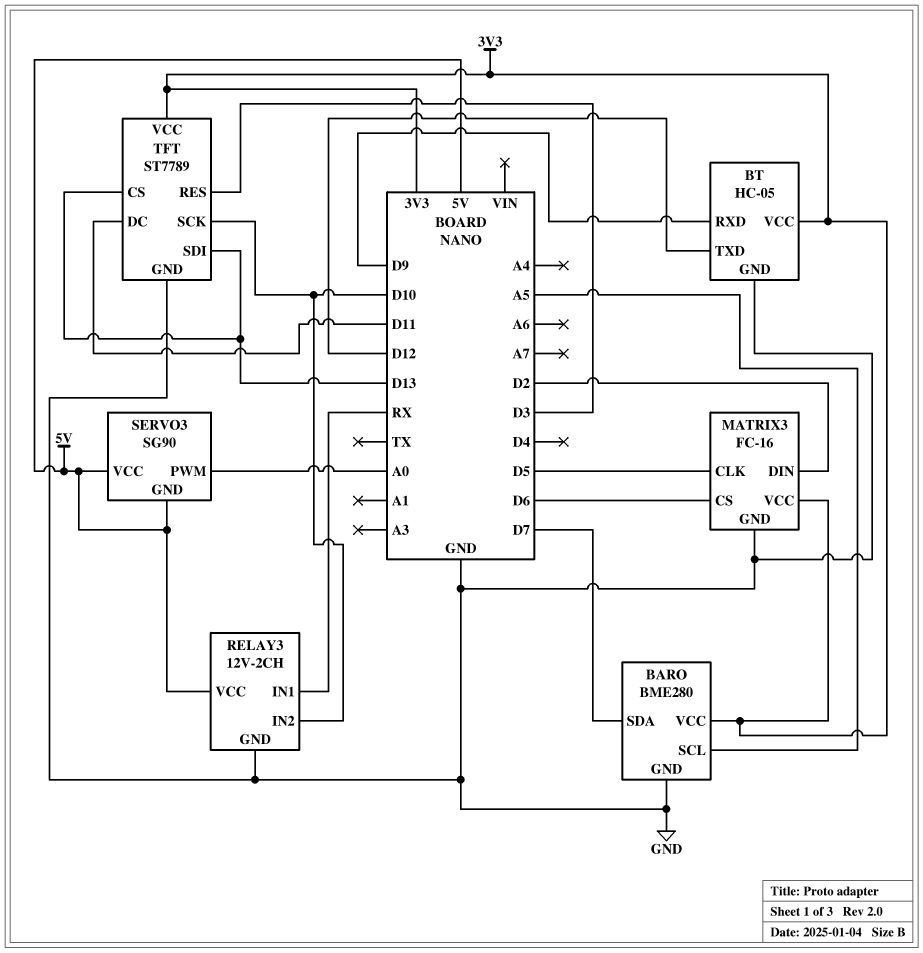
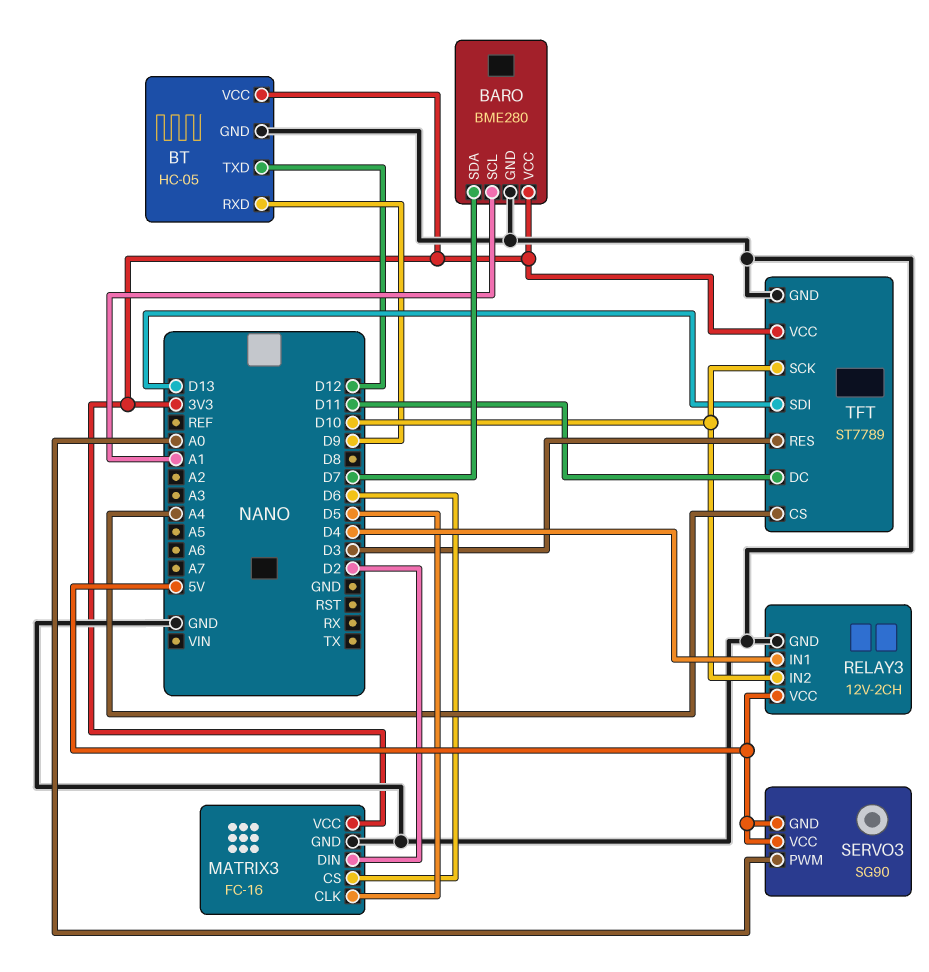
BARO pin SCL: A5 -> A1
RELAY3 pin IN1: RX -> D4
TFT pin CS: D13 -> A4

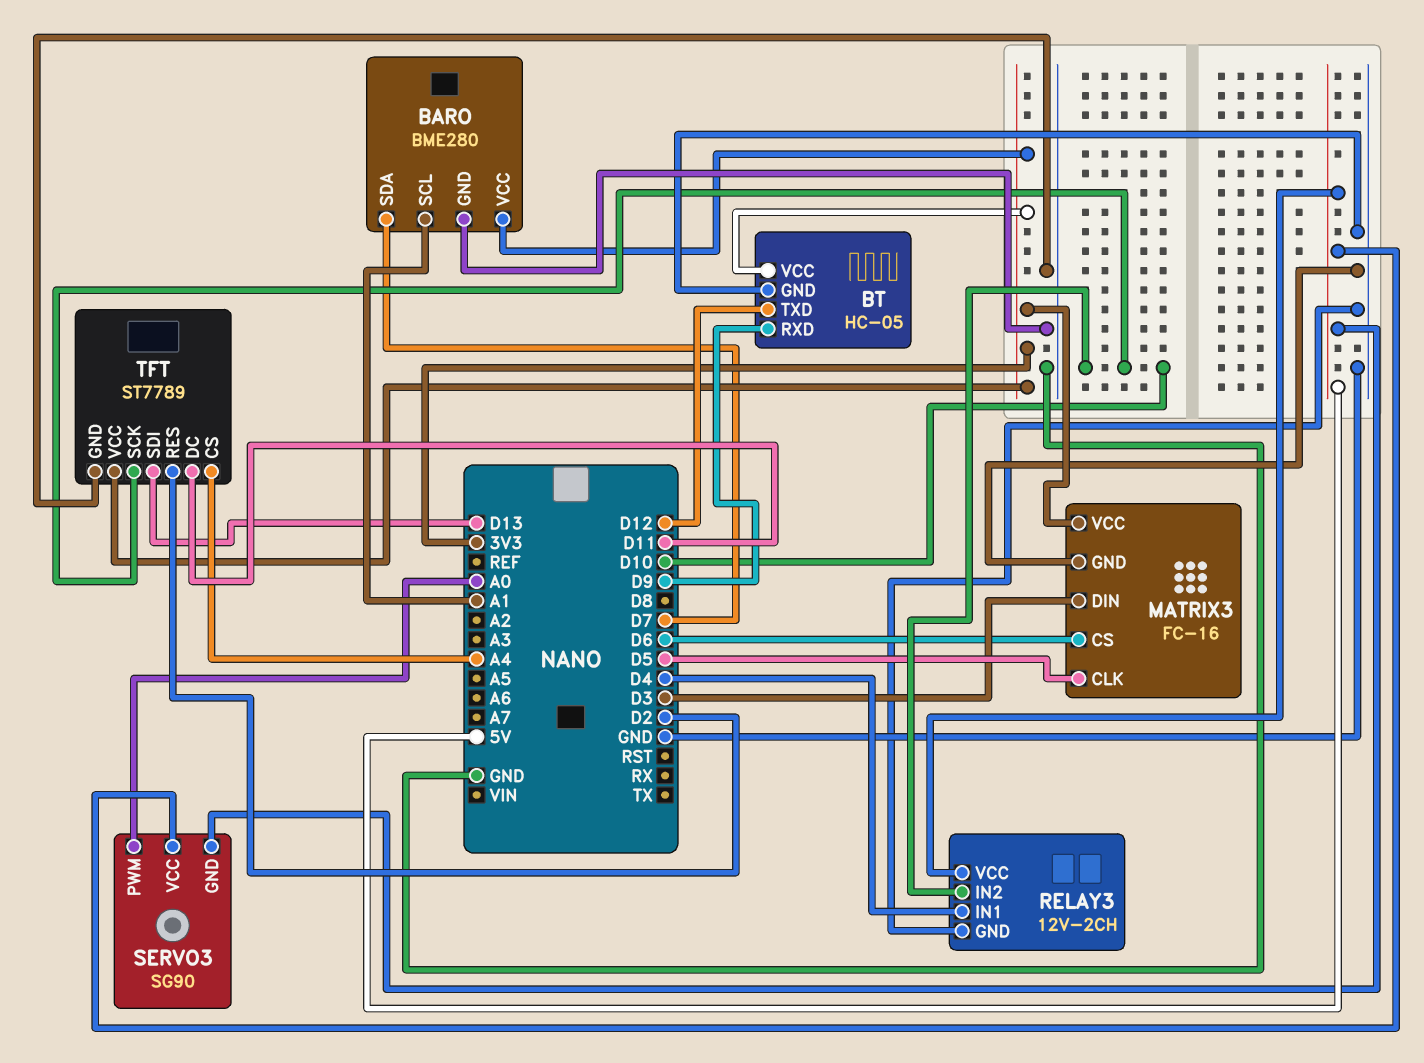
MATRIX3 pin DIN: D2 -> D3
TFT pin RES: D3 -> D2

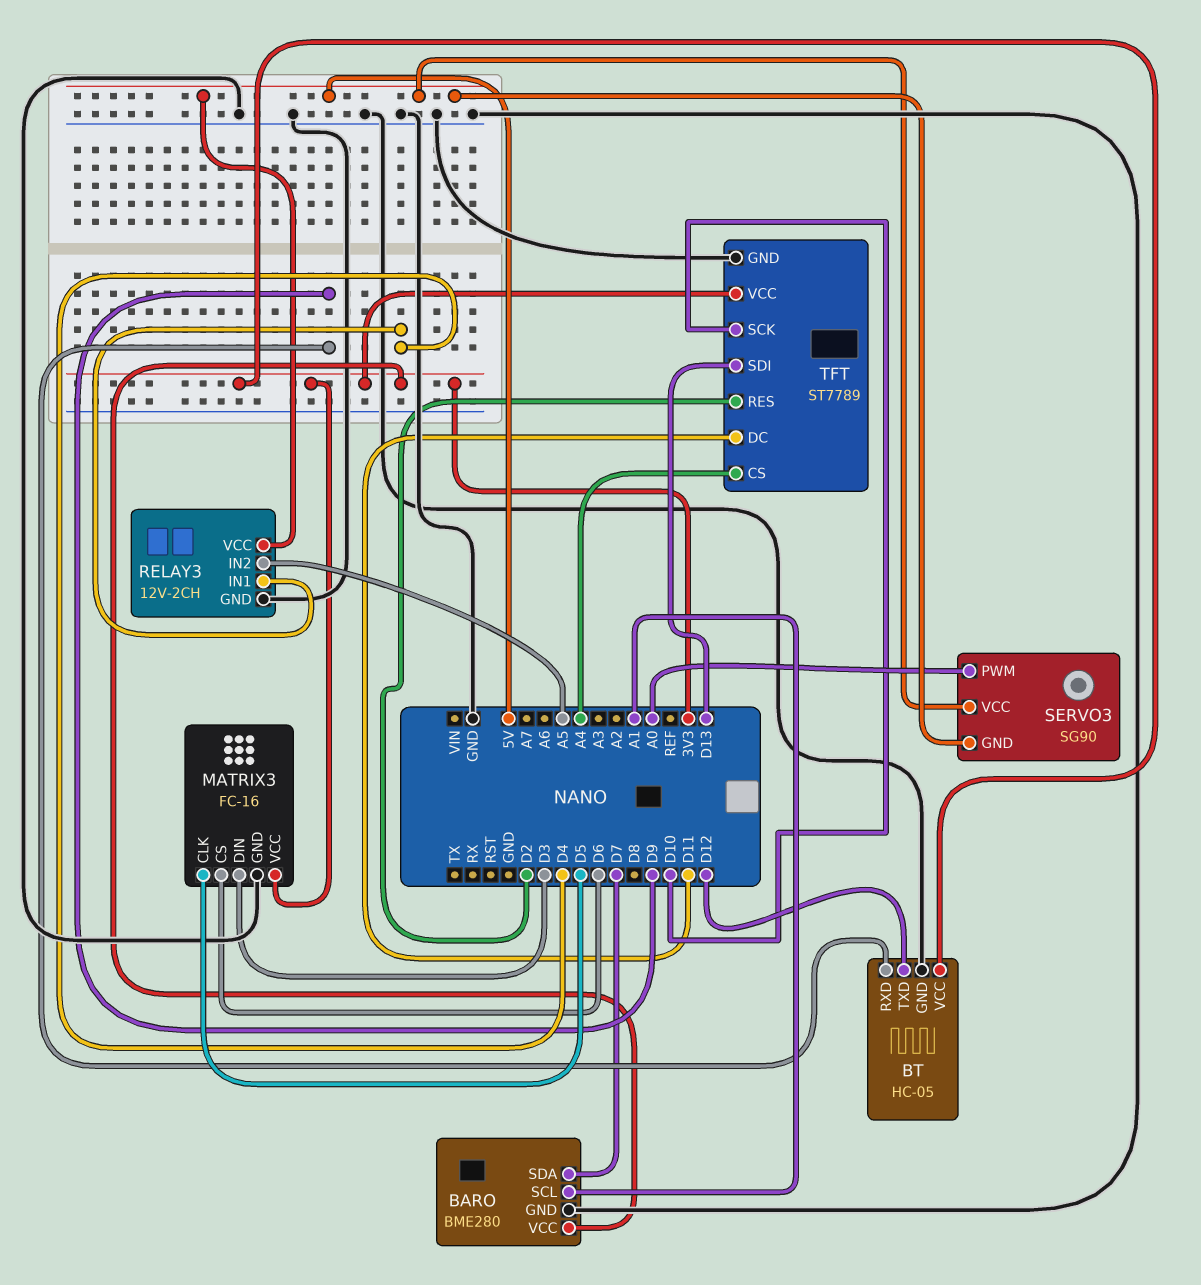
RELAY3 pin IN2: D10 -> A5

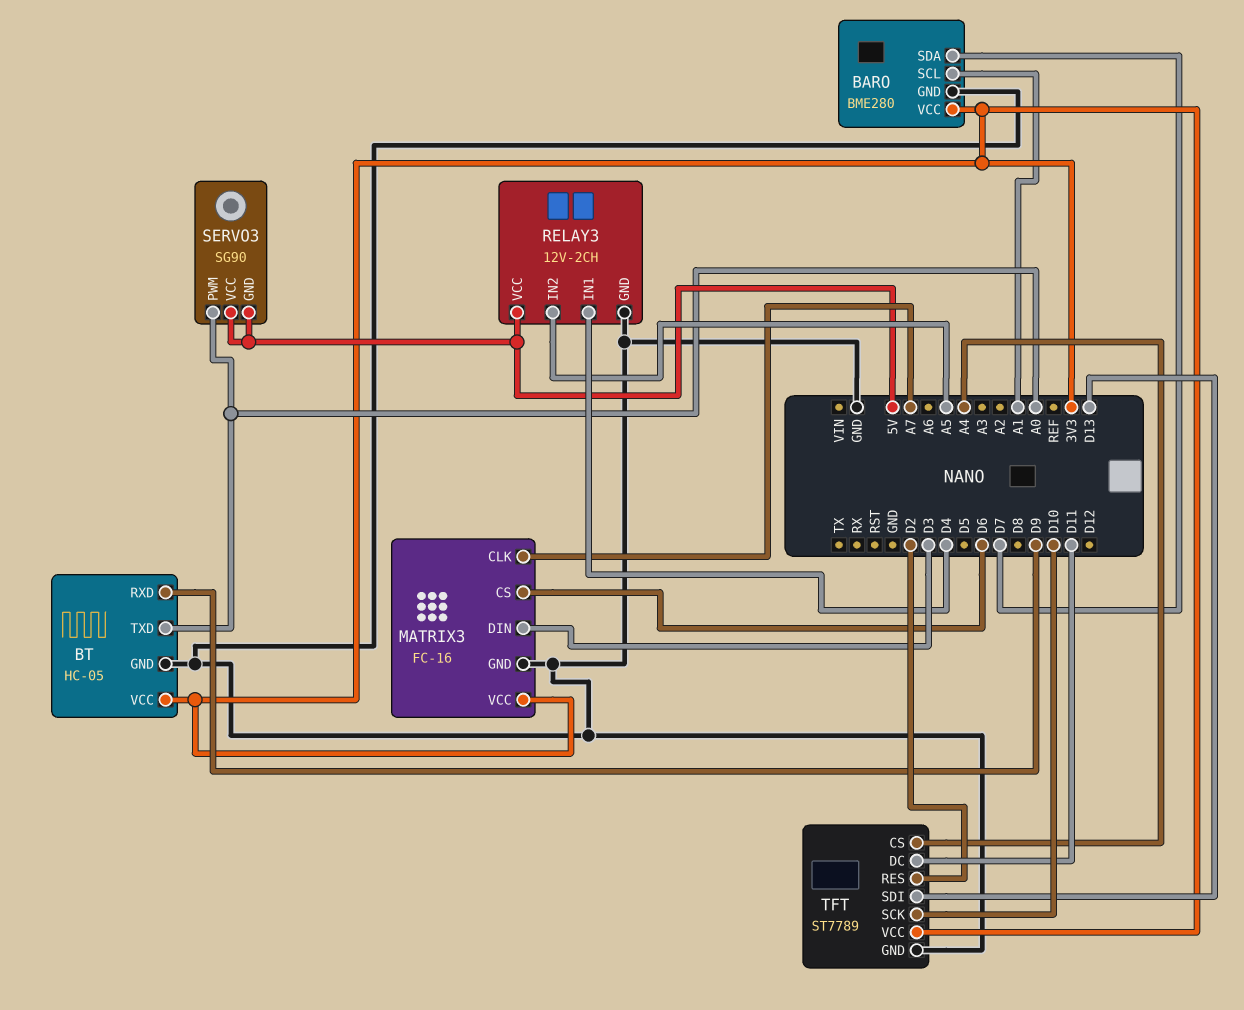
BT pin TXD: D12 -> A0
MATRIX3 pin CLK: D5 -> A7

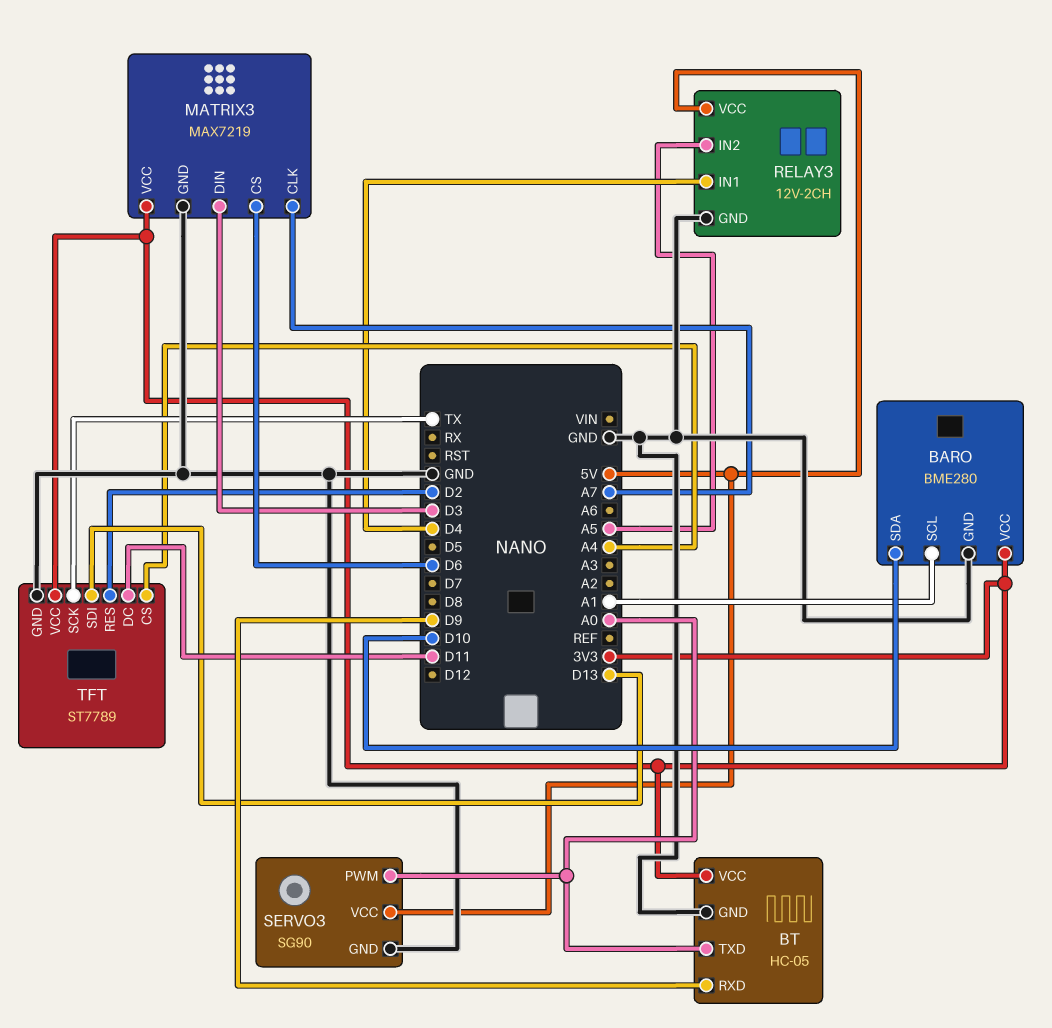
BARO pin SDA: D7 -> D10
MATRIX3: FC-16 -> MAX7219
SERVO3 pin GND: 5V -> GND
TFT pin SCK: D10 -> TX

